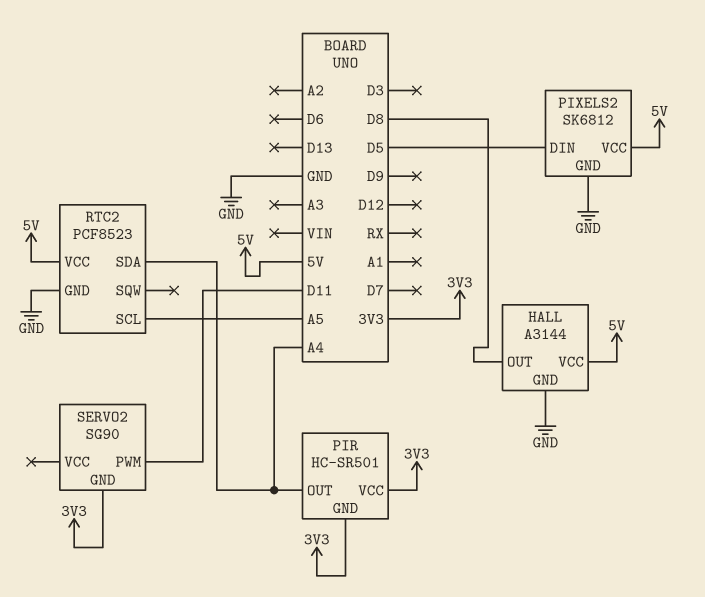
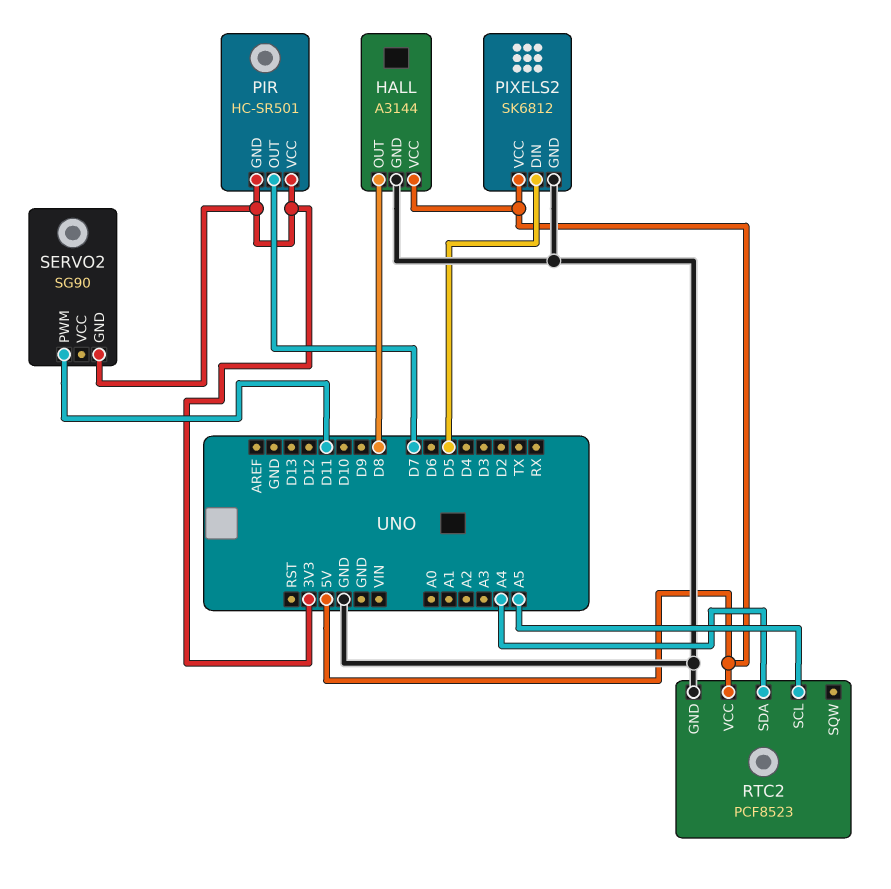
PIR pin OUT: A4 -> D7

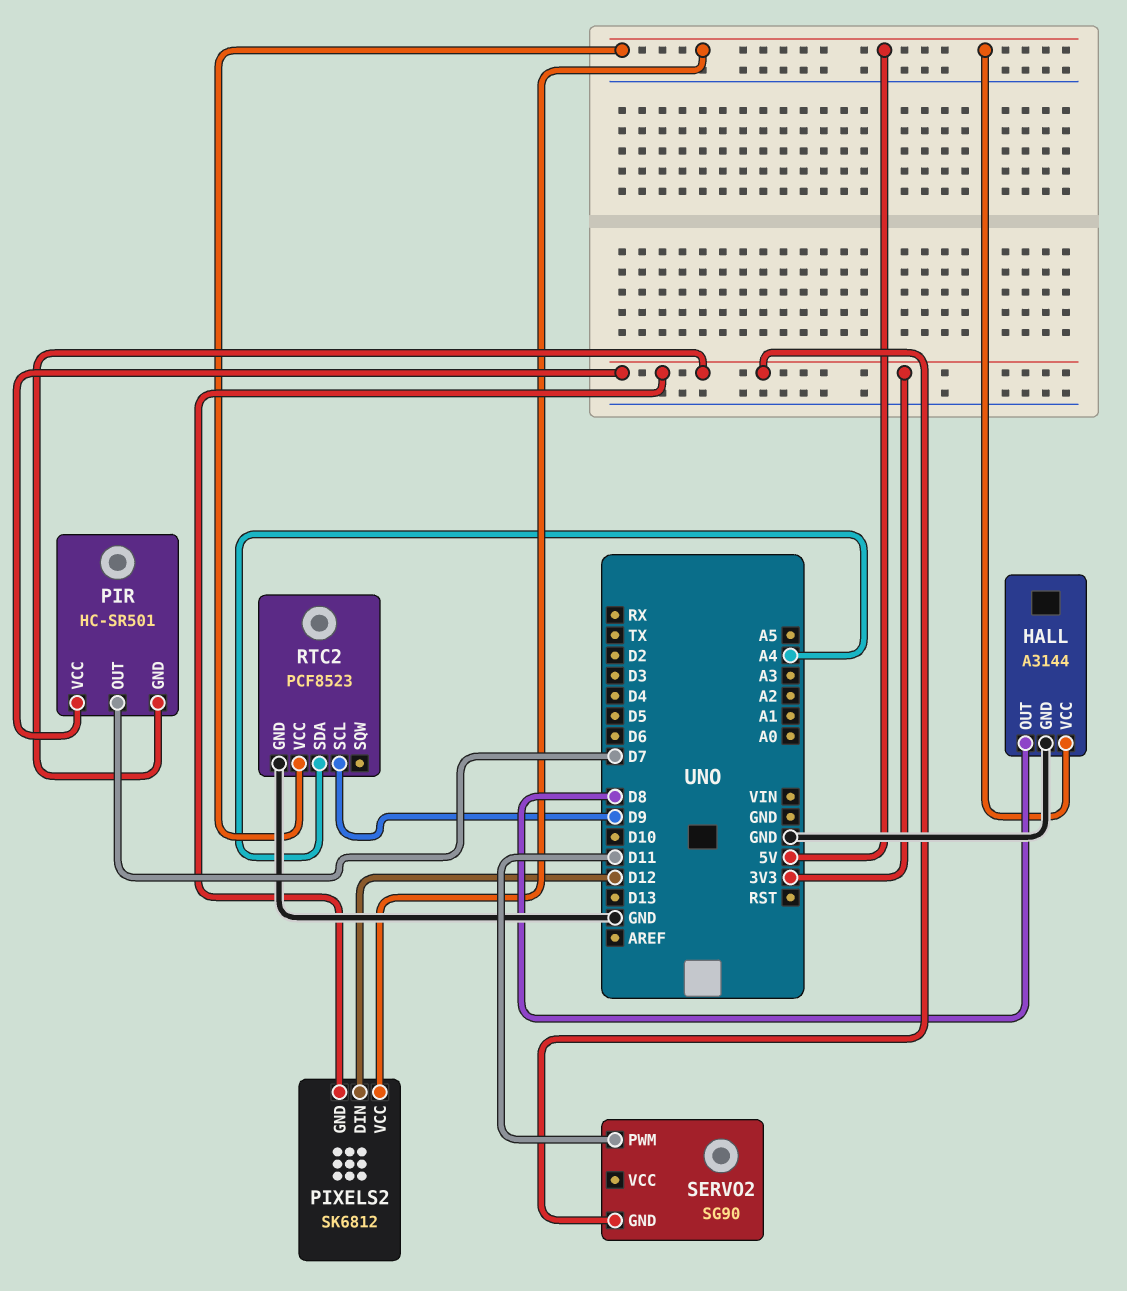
PIXELS2 pin DIN: D5 -> D12
PIXELS2 pin GND: GND -> 3V3
RTC2 pin SCL: A5 -> D9

